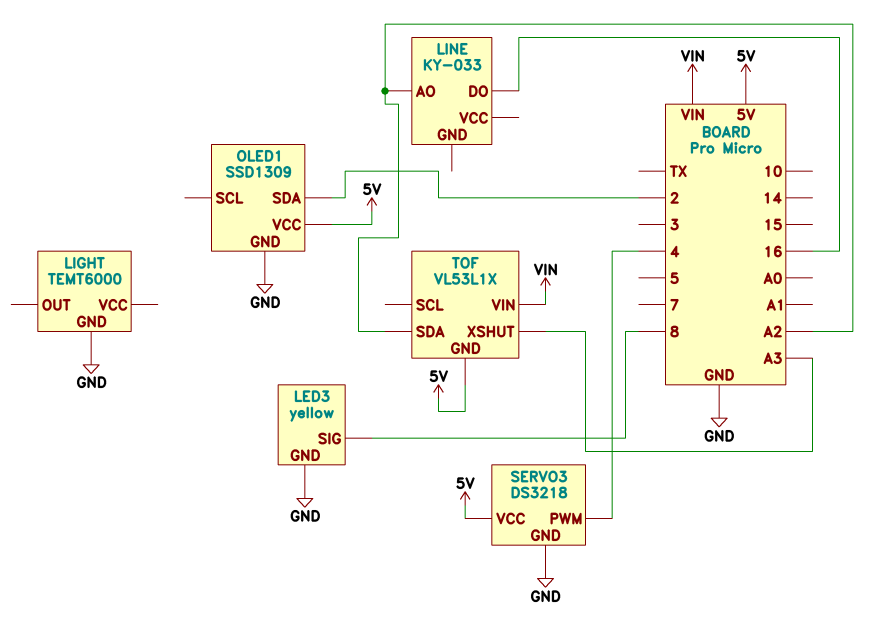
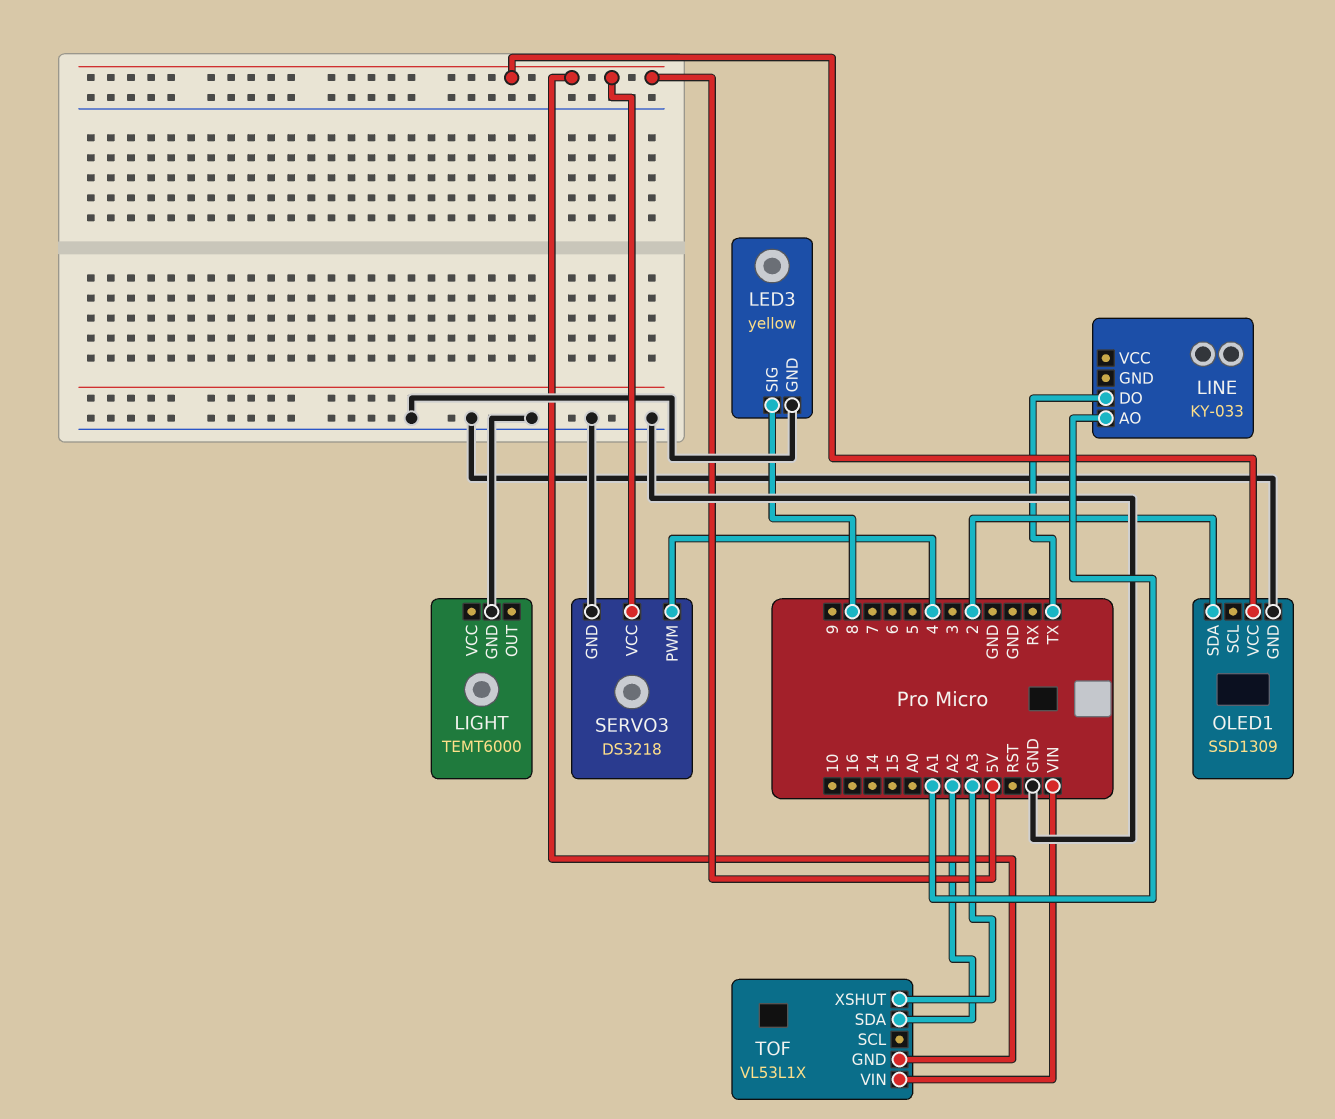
LINE pin AO: A2 -> A1
LINE pin DO: 16 -> TX

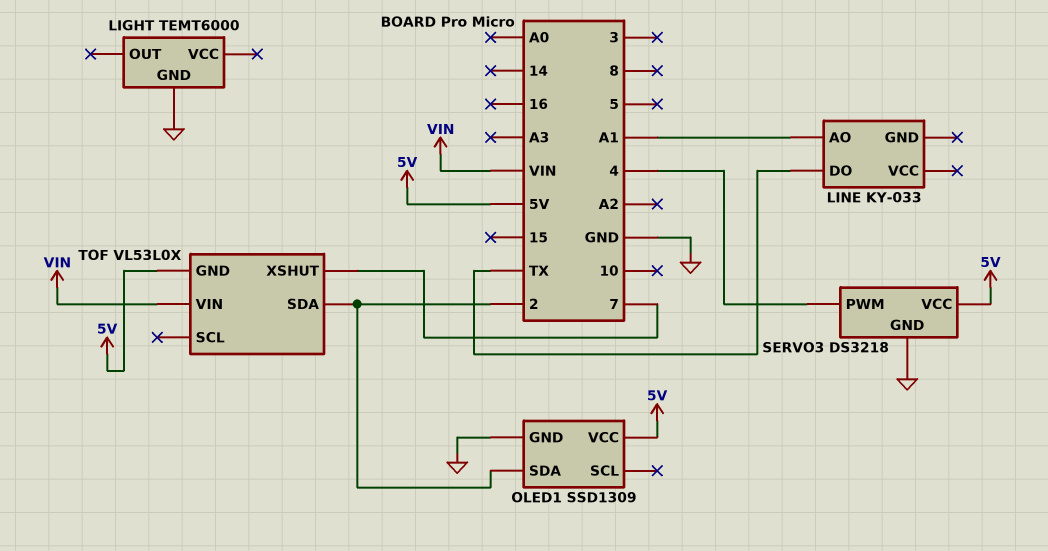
LED3: yellow -> none
LED3 pin GND: GND -> none
LED3 pin SIG: 8 -> none
TOF: VL53L1X -> VL53L0X
TOF pin SDA: A2 -> 2
TOF pin XSHUT: A3 -> 7

